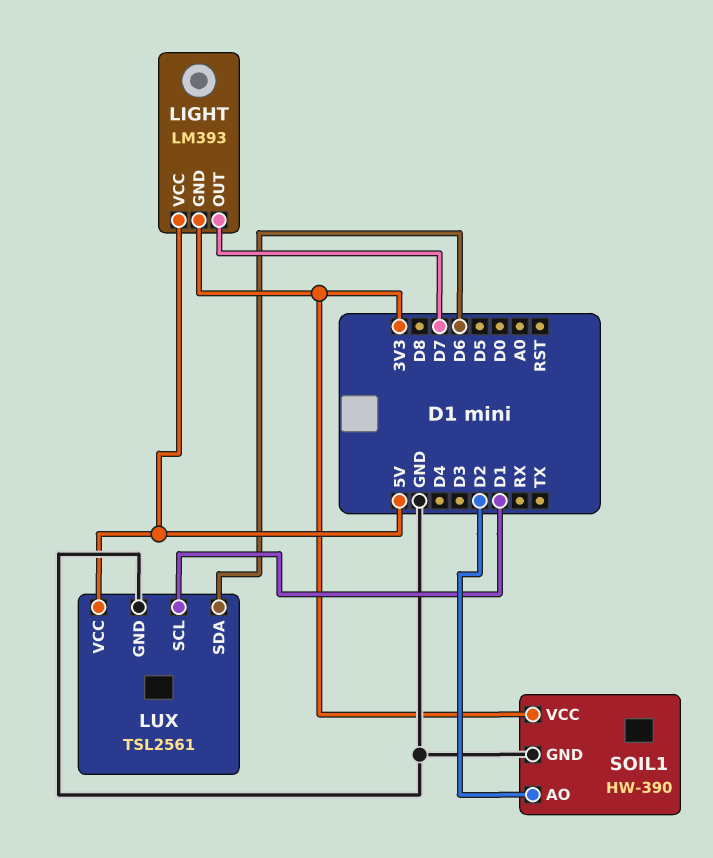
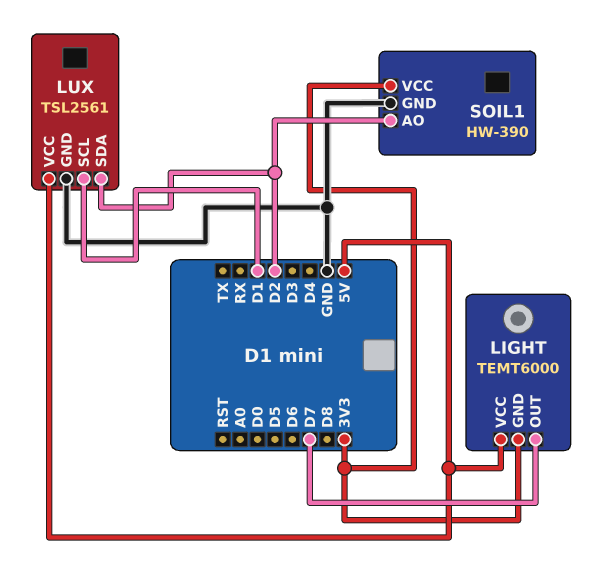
LIGHT: LM393 -> TEMT6000
LUX pin SDA: D6 -> D2

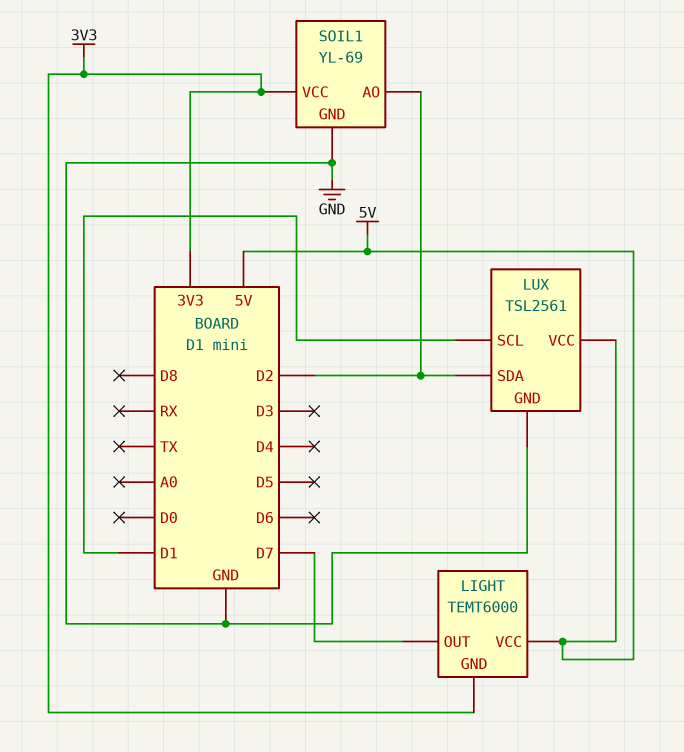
SOIL1: HW-390 -> YL-69

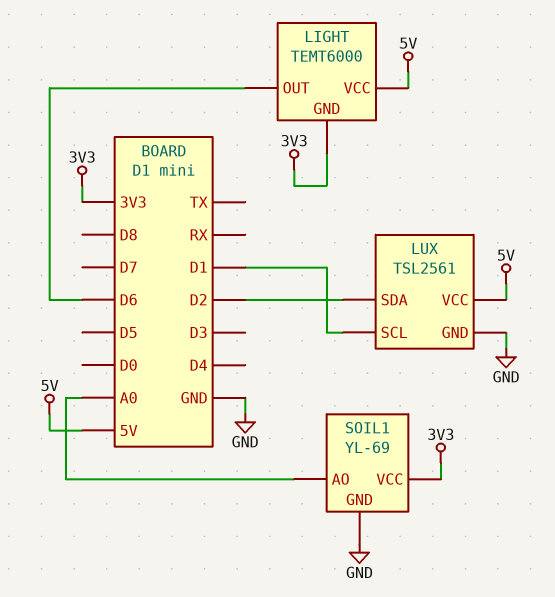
LIGHT pin OUT: D7 -> D6
SOIL1 pin AO: D2 -> A0

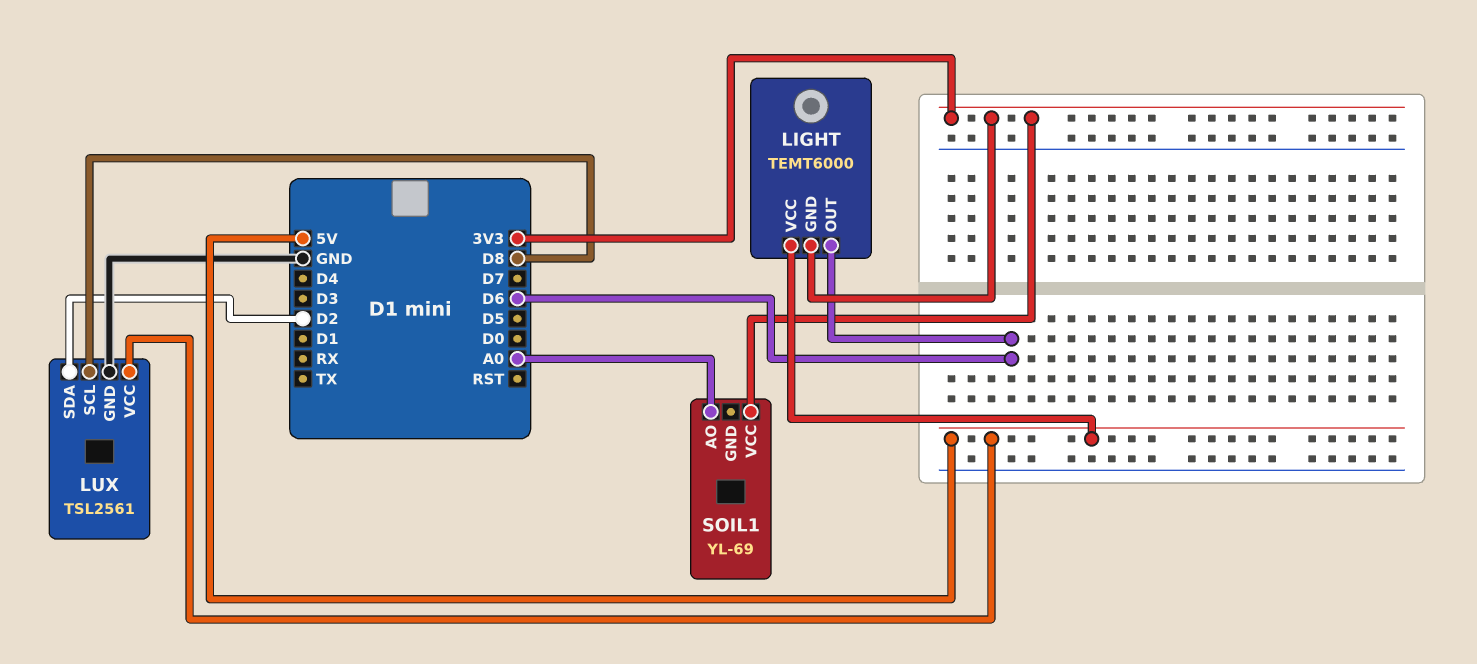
LUX pin SCL: D1 -> D8
SOIL1 pin GND: GND -> none

